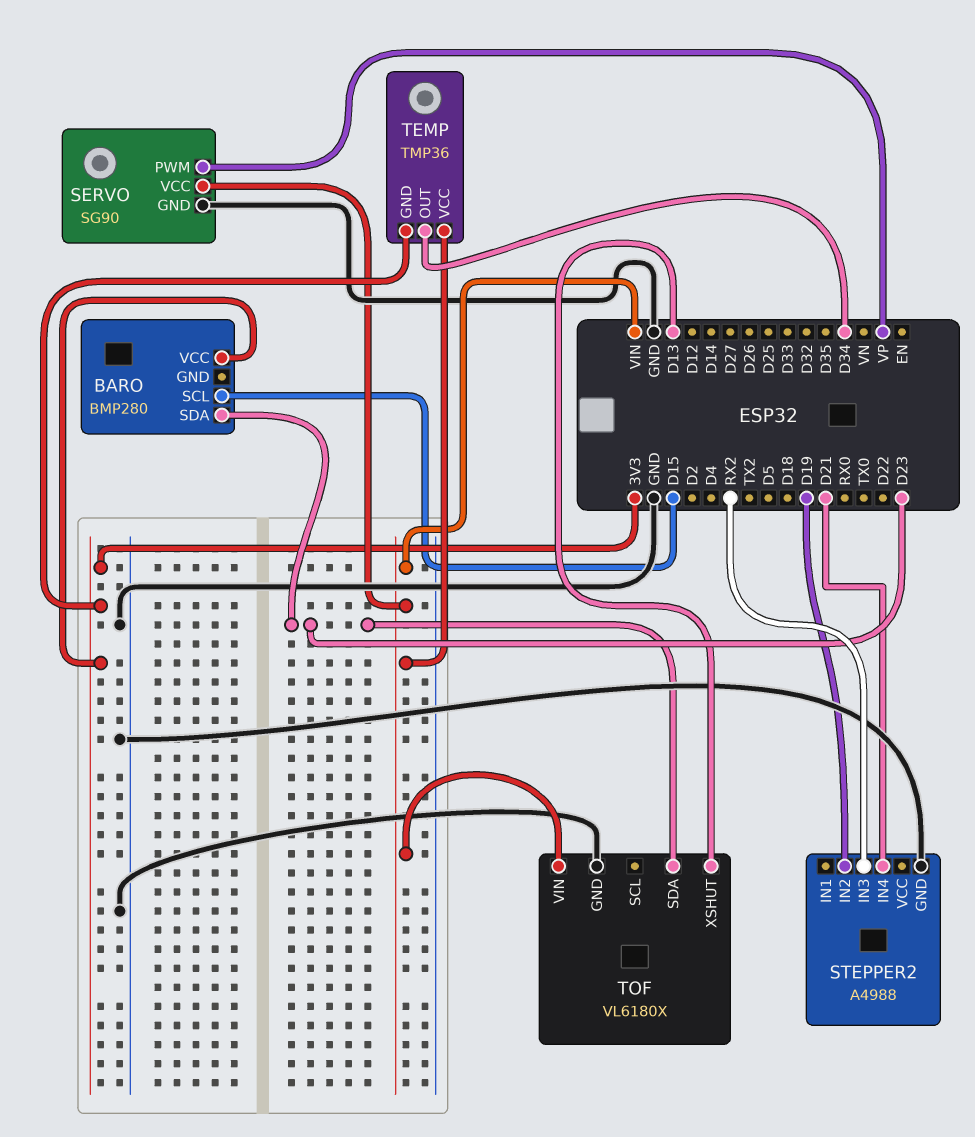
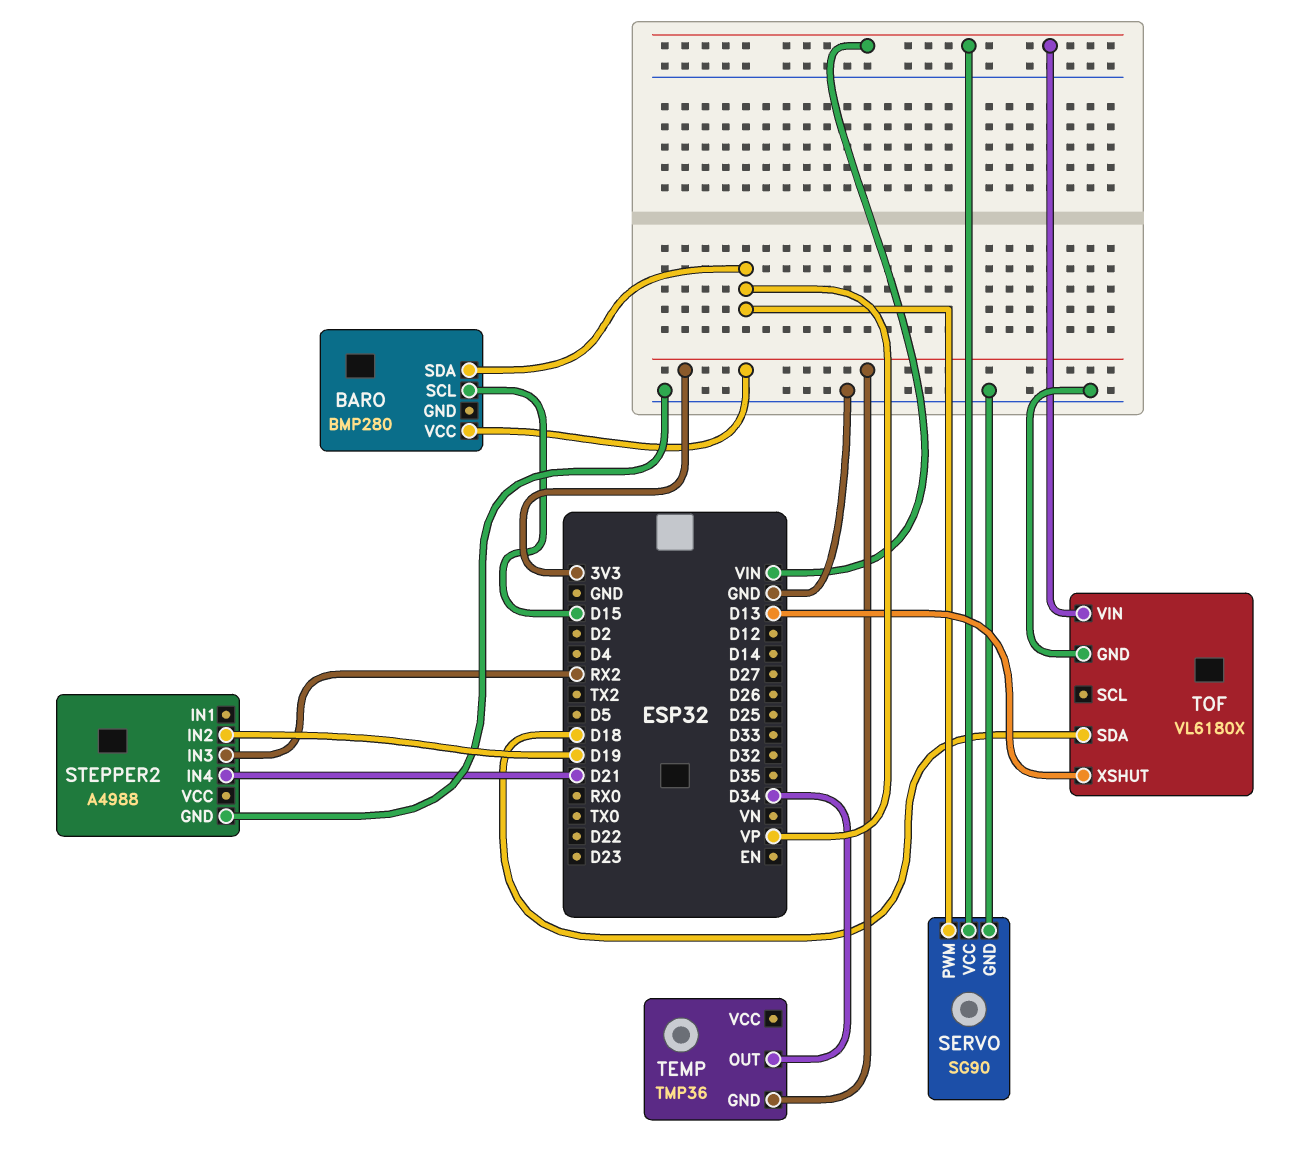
BARO pin SDA: D23 -> VP
TEMP pin VCC: VIN -> none
TOF pin SDA: D23 -> D18

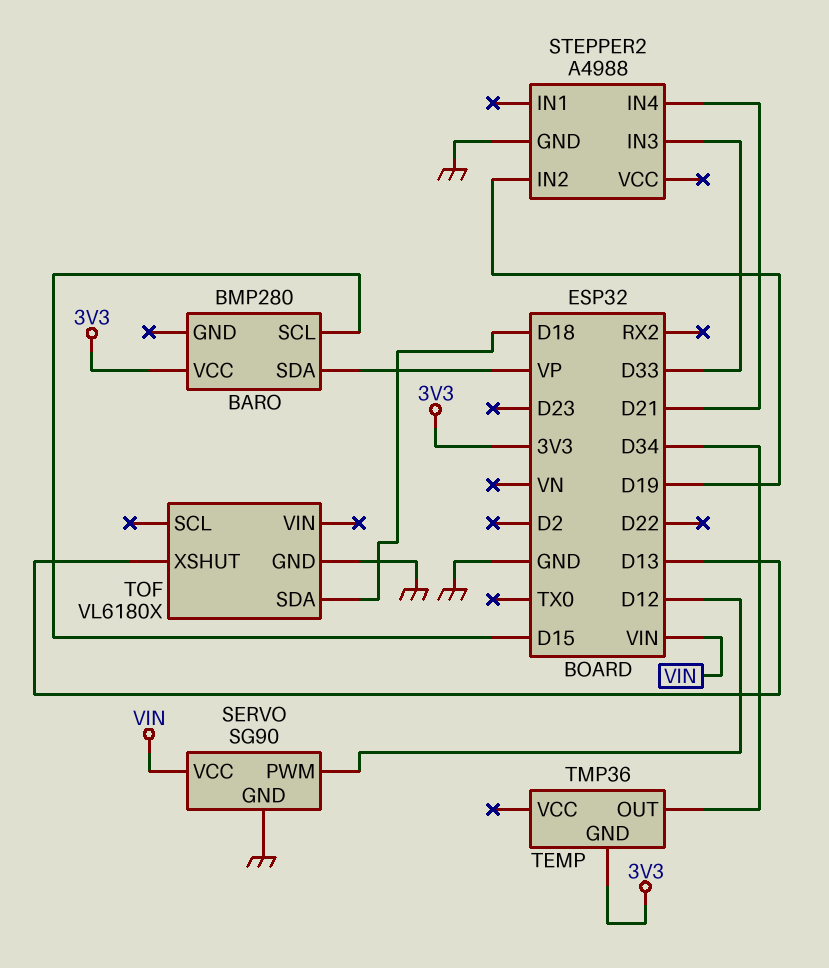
SERVO pin PWM: VP -> D12
STEPPER2 pin IN3: RX2 -> D33
TOF pin VIN: VIN -> none

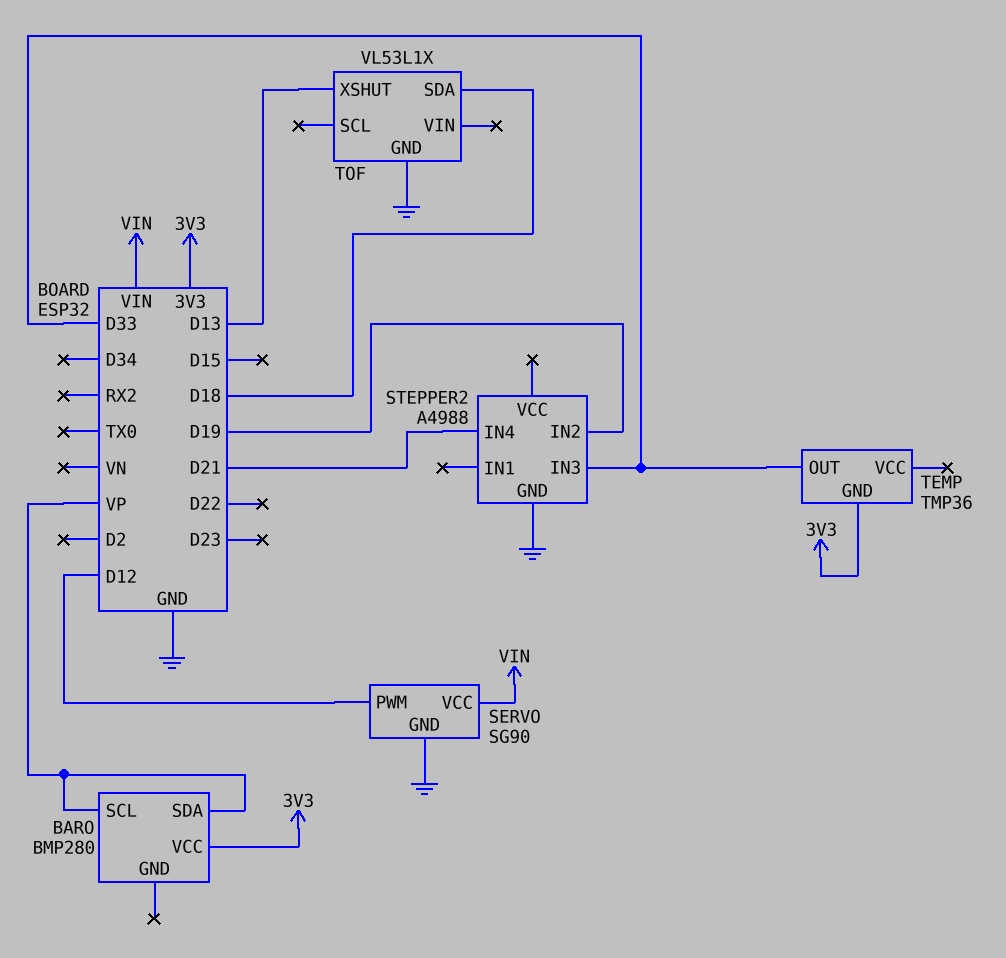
BARO pin SCL: D15 -> VP
TEMP pin OUT: D34 -> D33
TOF: VL6180X -> VL53L1X

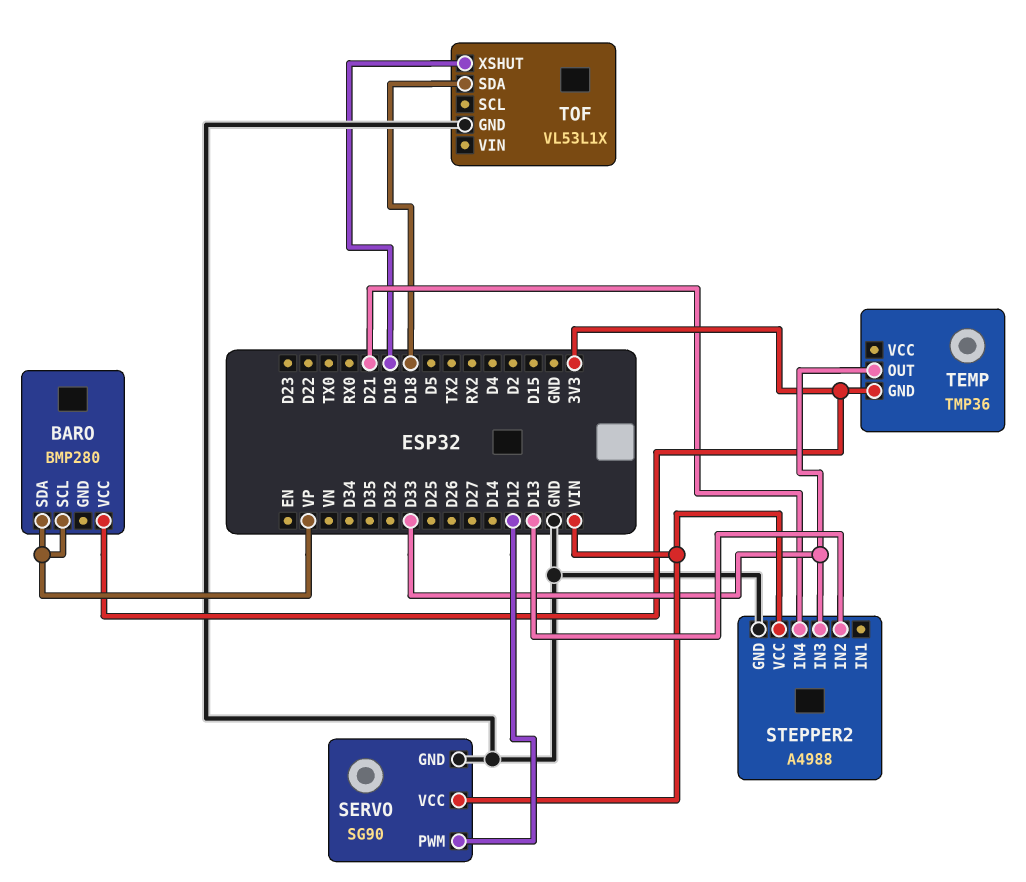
STEPPER2 pin IN2: D19 -> D13
STEPPER2 pin VCC: none -> VIN
TOF pin XSHUT: D13 -> D19

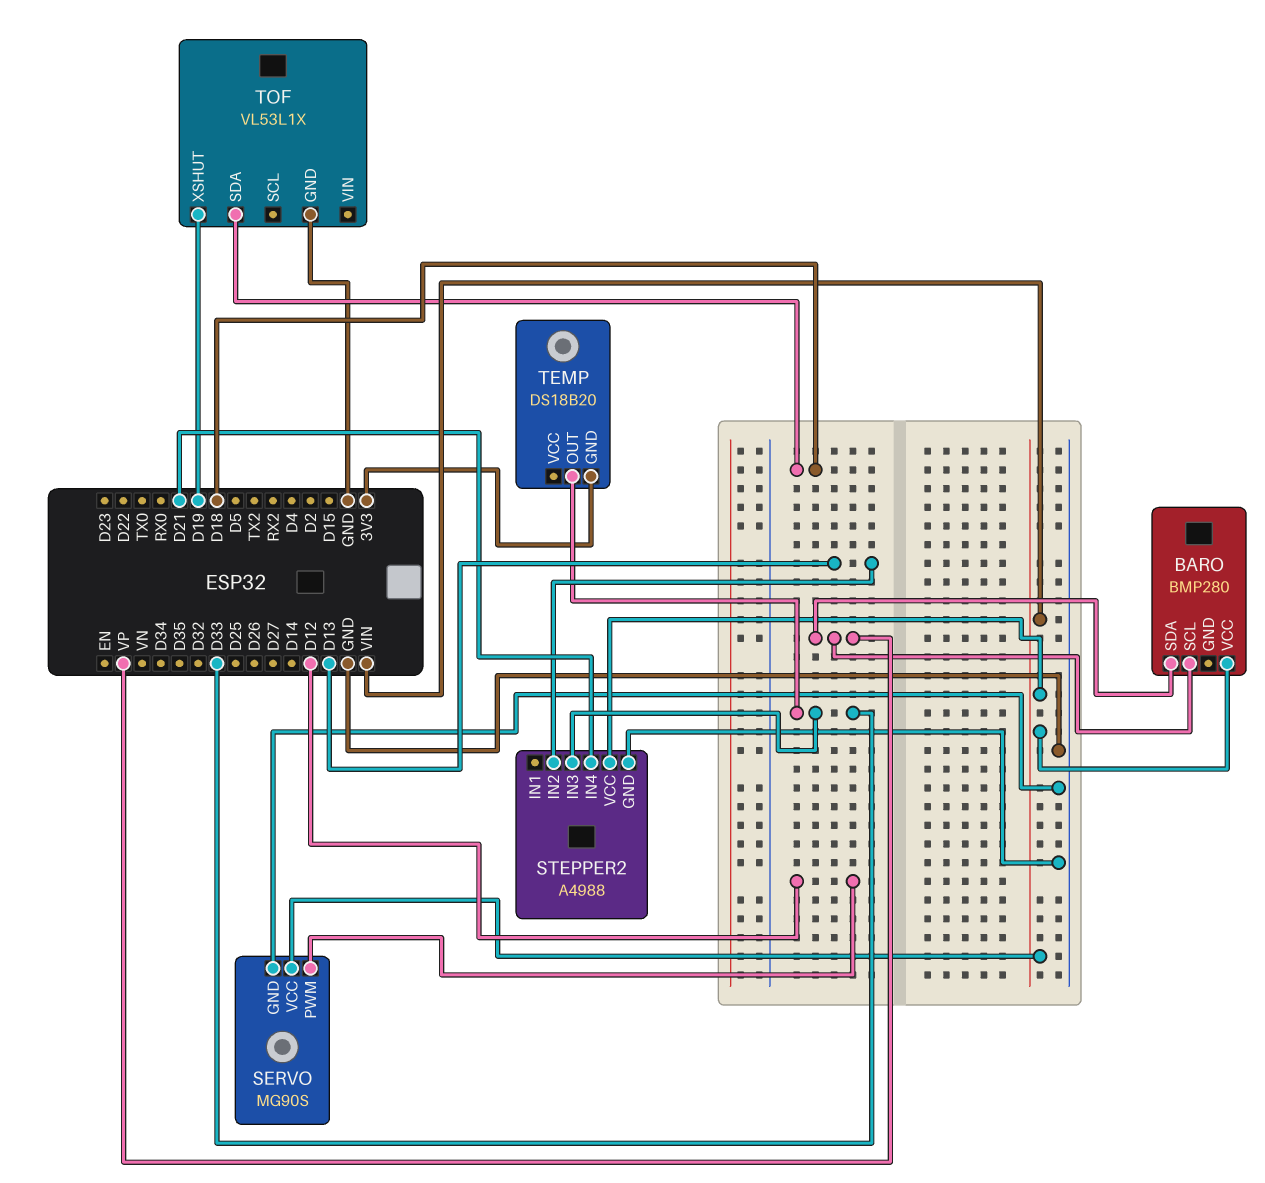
BARO pin VCC: 3V3 -> VIN
SERVO: SG90 -> MG90S
TEMP: TMP36 -> DS18B20

